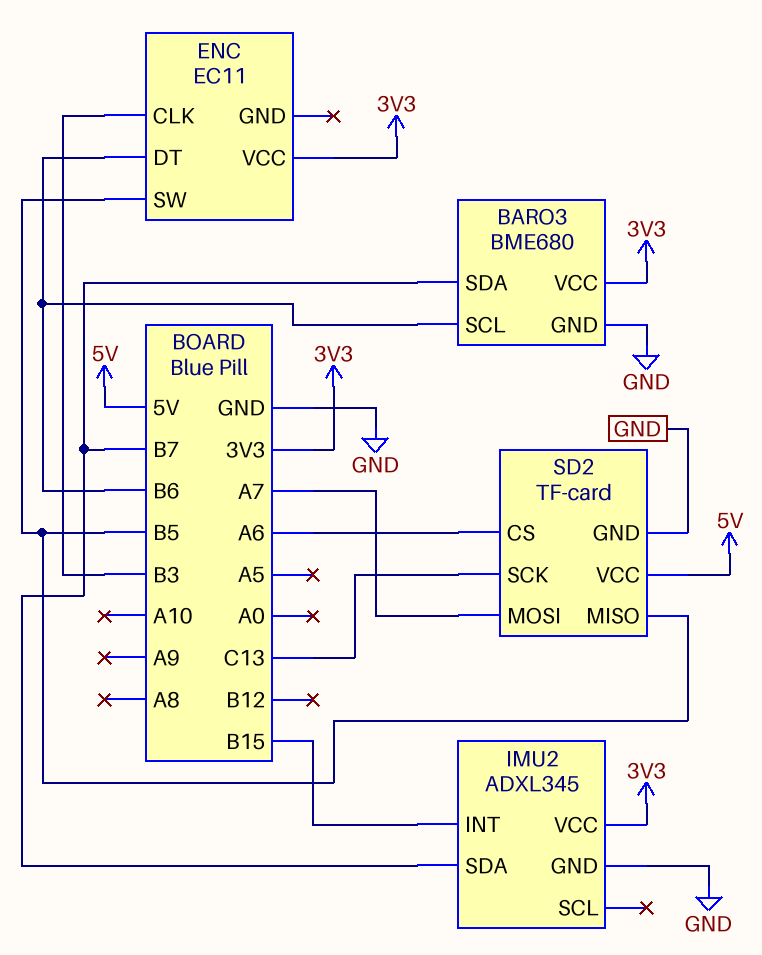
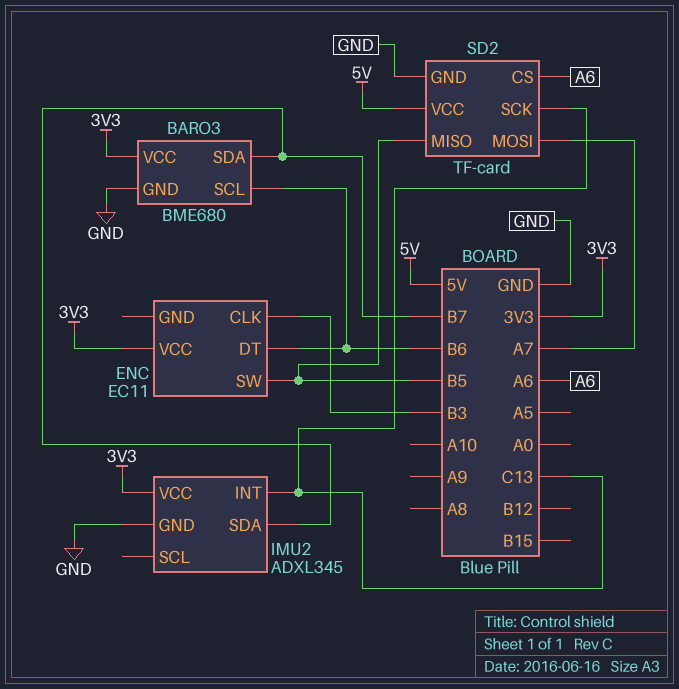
IMU2 pin INT: B15 -> C13

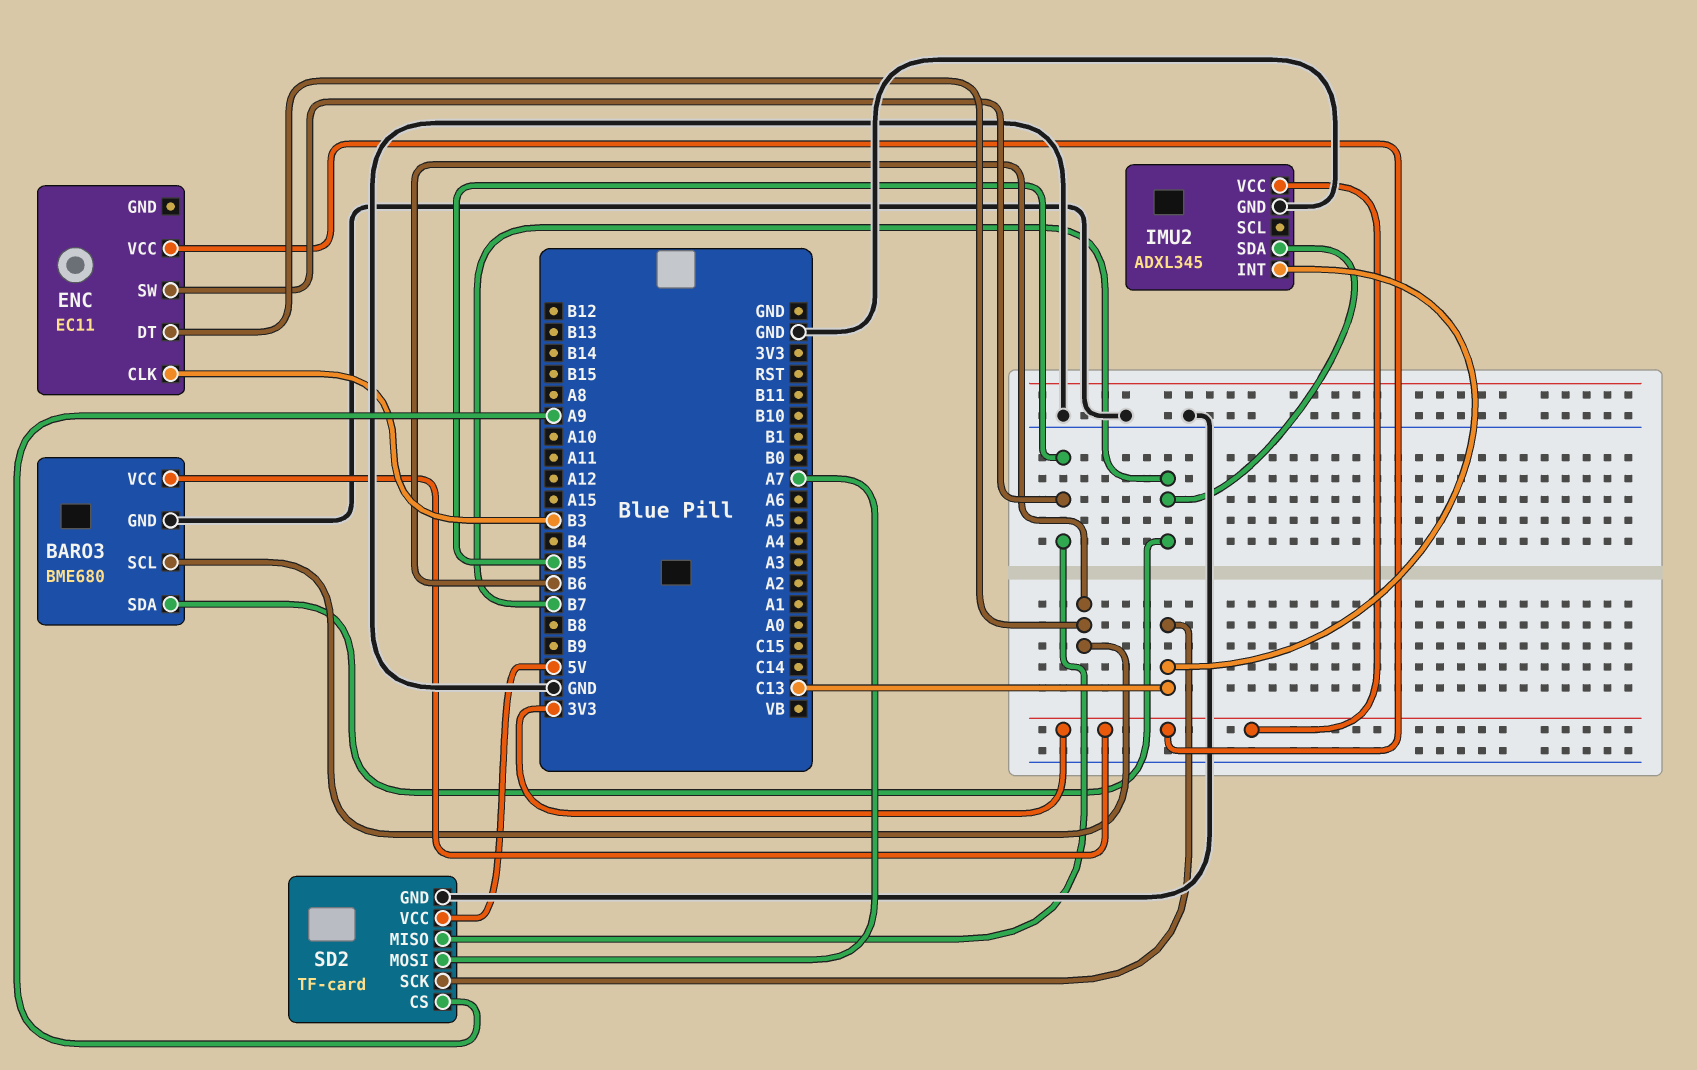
SD2 pin CS: A6 -> A9

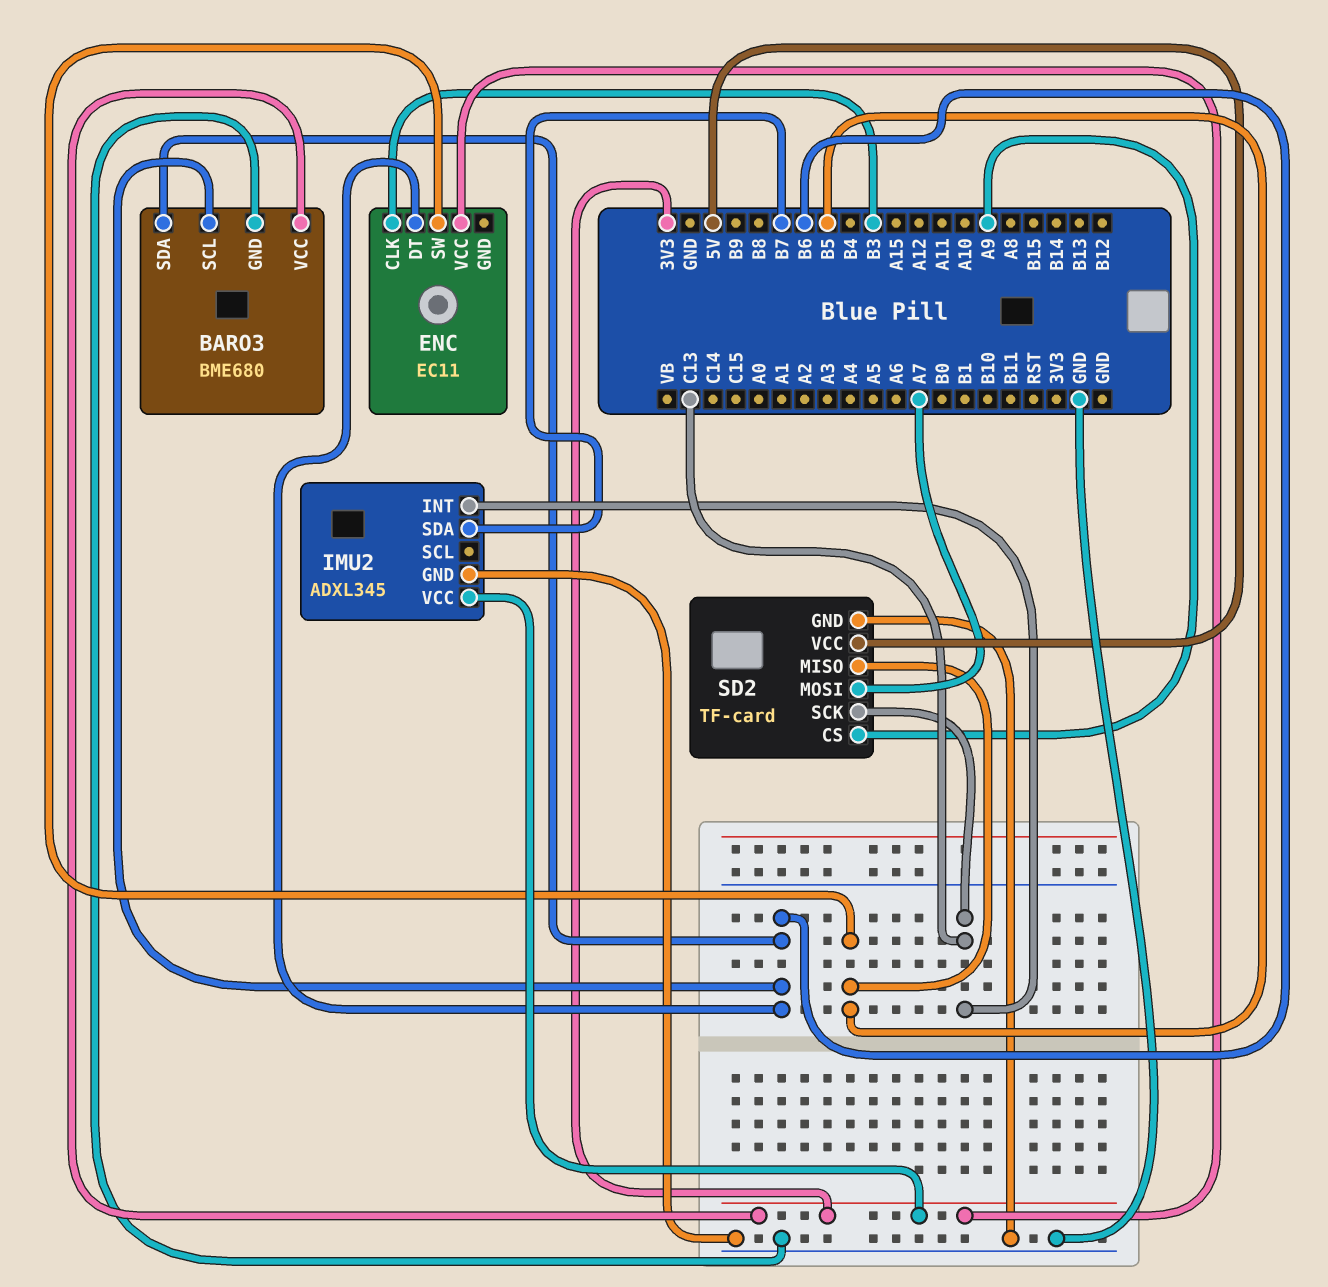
BARO3 pin SDA: B7 -> B6

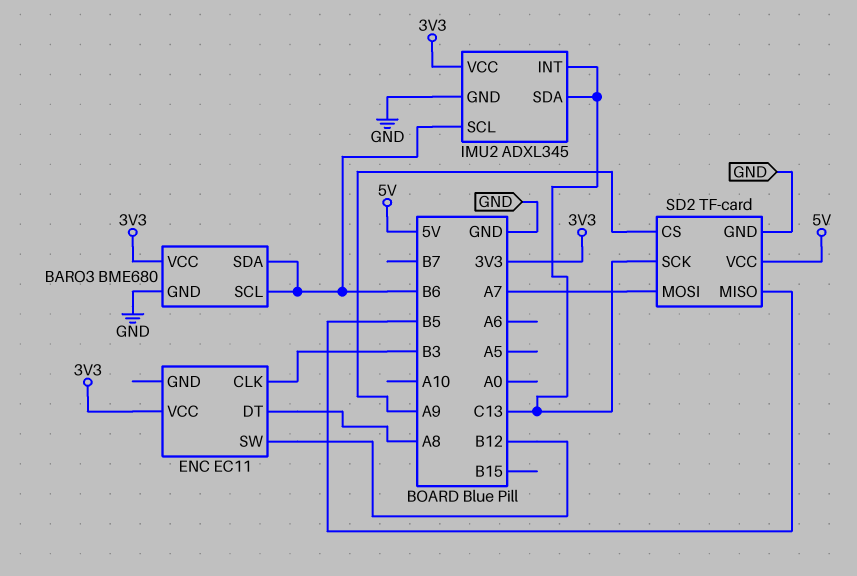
ENC pin DT: B6 -> A8
ENC pin SW: B5 -> B12
IMU2 pin SCL: none -> B6
IMU2 pin SDA: B7 -> C13

